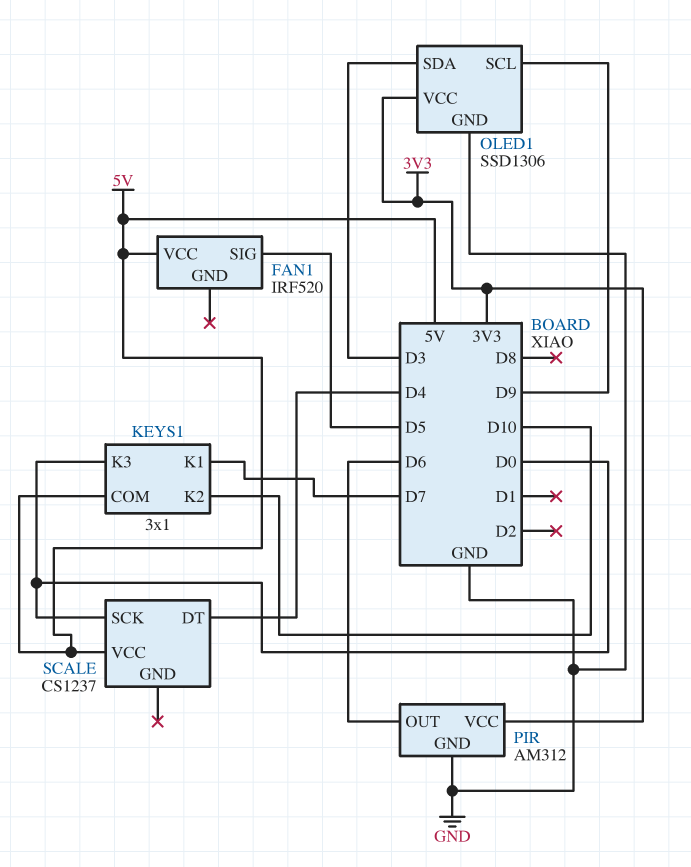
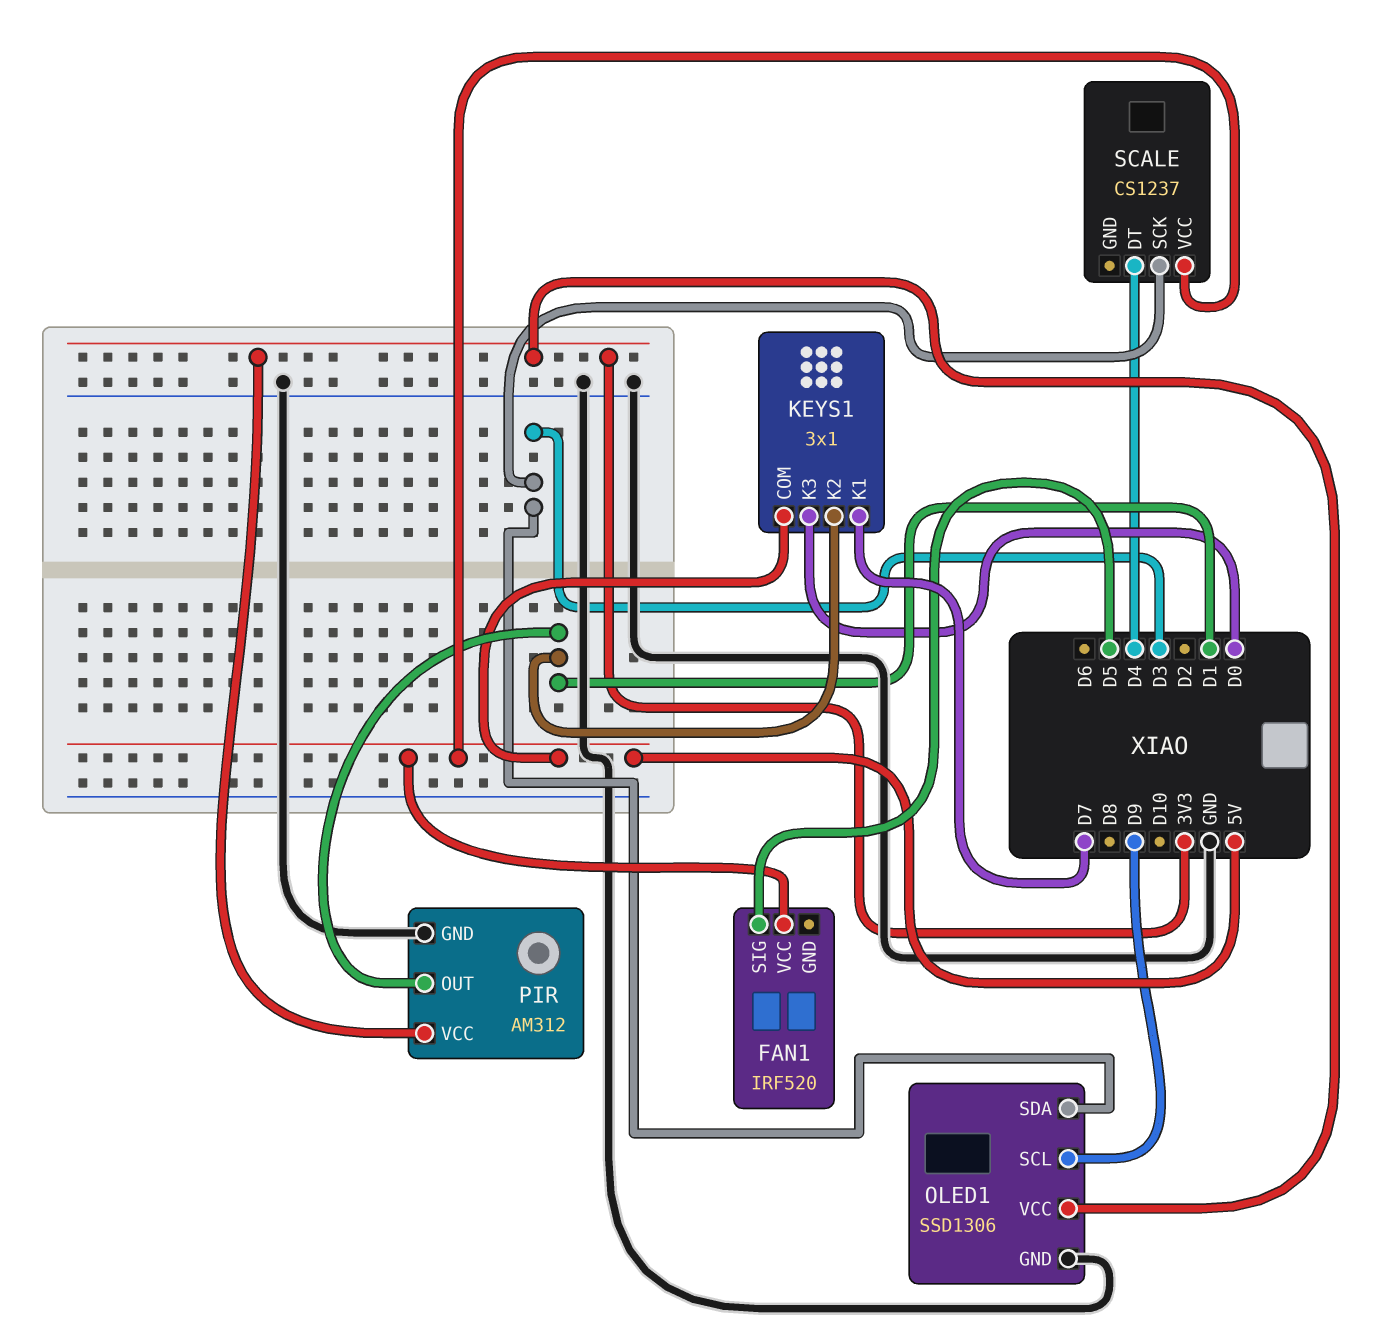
KEYS1 pin K2: D10 -> D1
PIR pin OUT: D6 -> D1
SCALE pin SCK: D0 -> D3

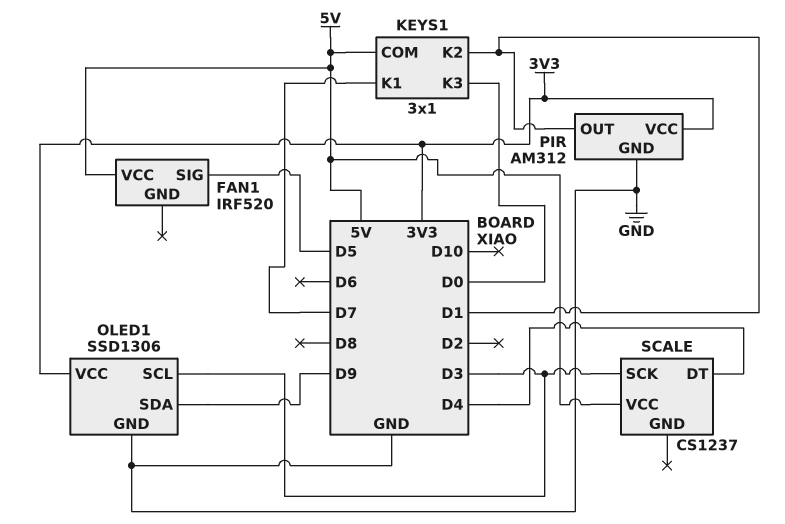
OLED1 pin SCL: D9 -> D3
OLED1 pin SDA: D3 -> D9

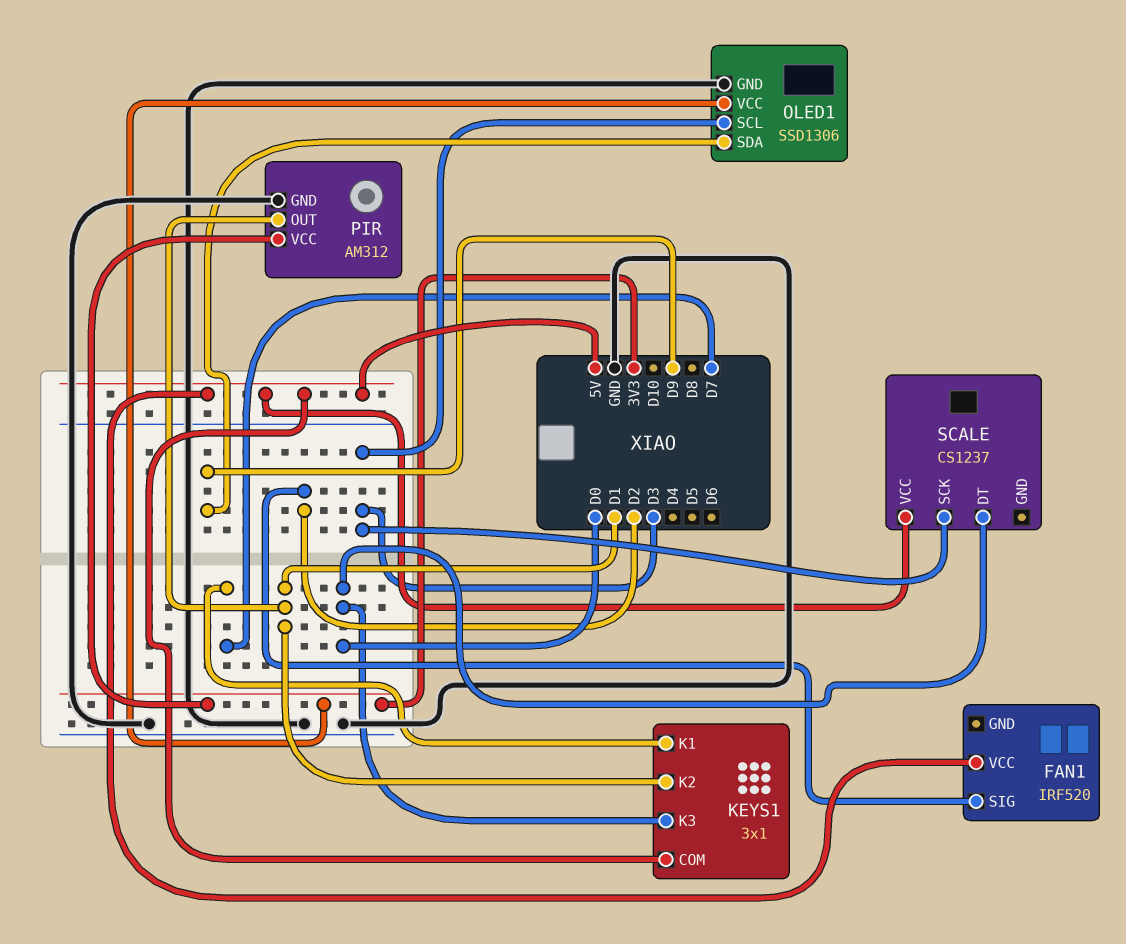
FAN1 pin SIG: D5 -> D2
SCALE pin DT: D4 -> D0

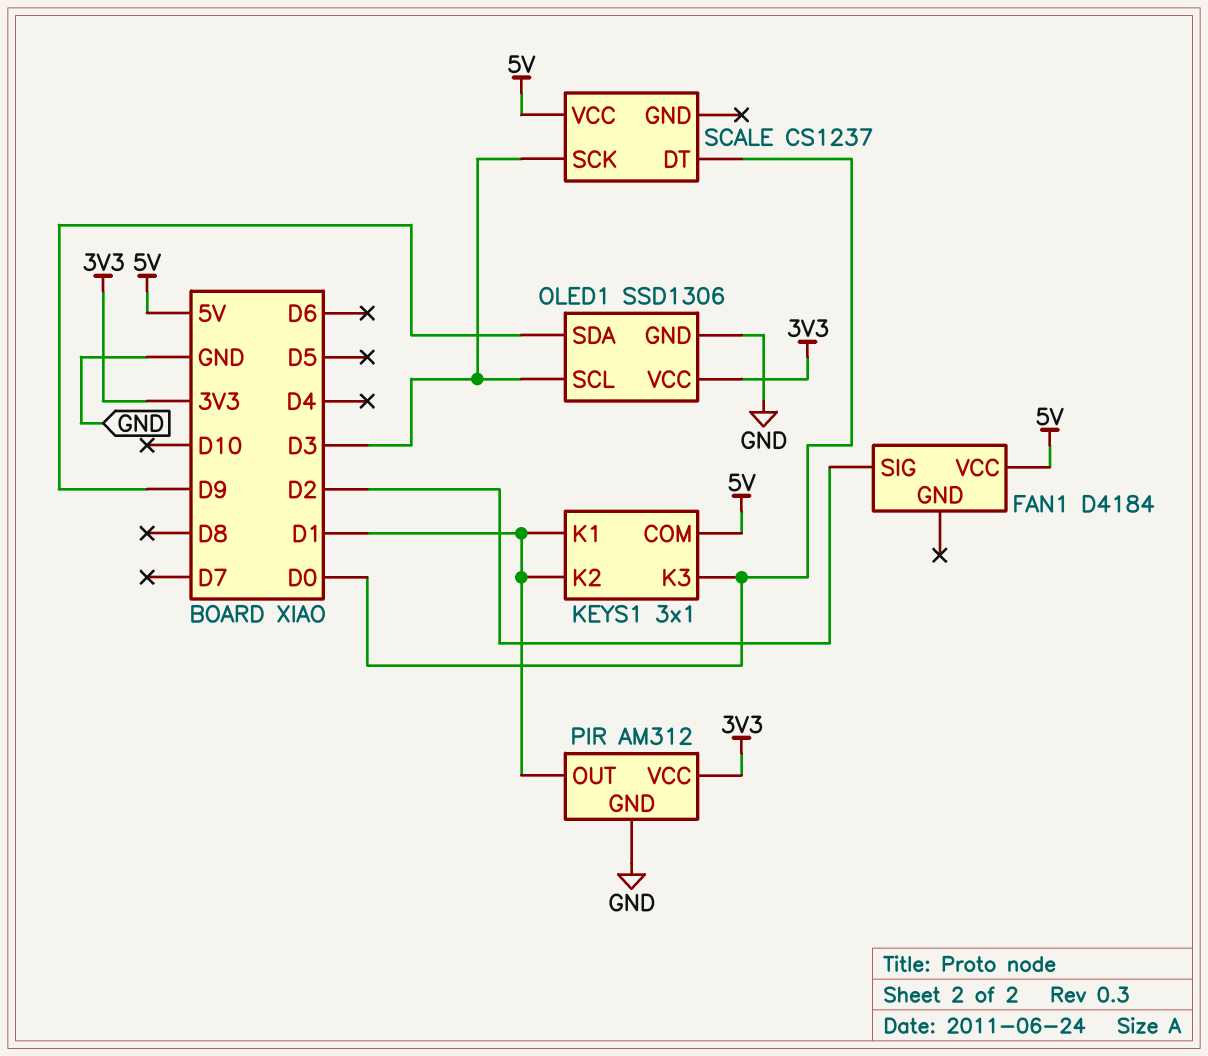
FAN1: IRF520 -> D4184
KEYS1 pin K1: D7 -> D1

